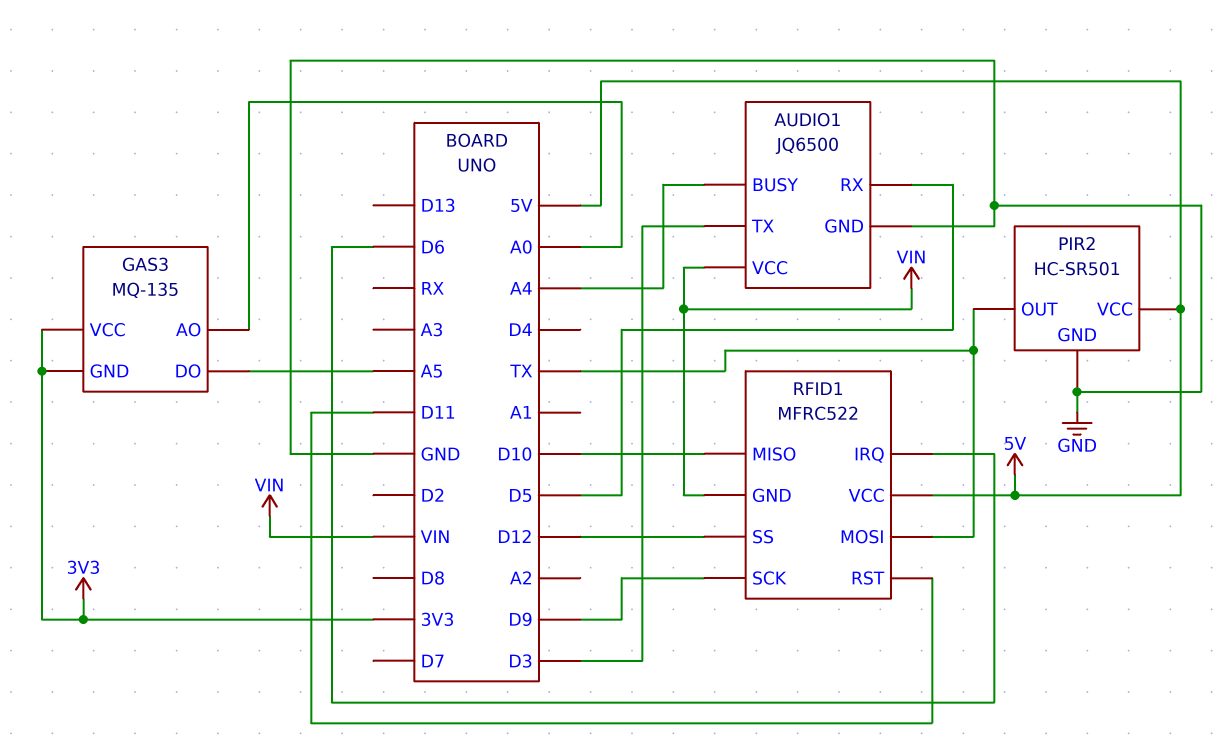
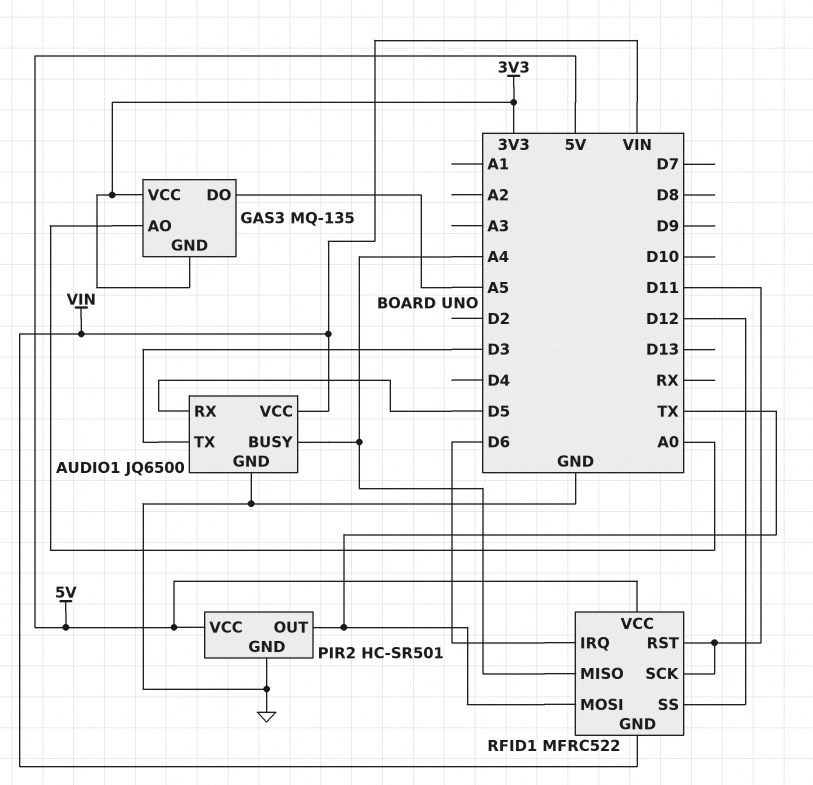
RFID1 pin MISO: D10 -> A4
RFID1 pin SCK: D9 -> D11

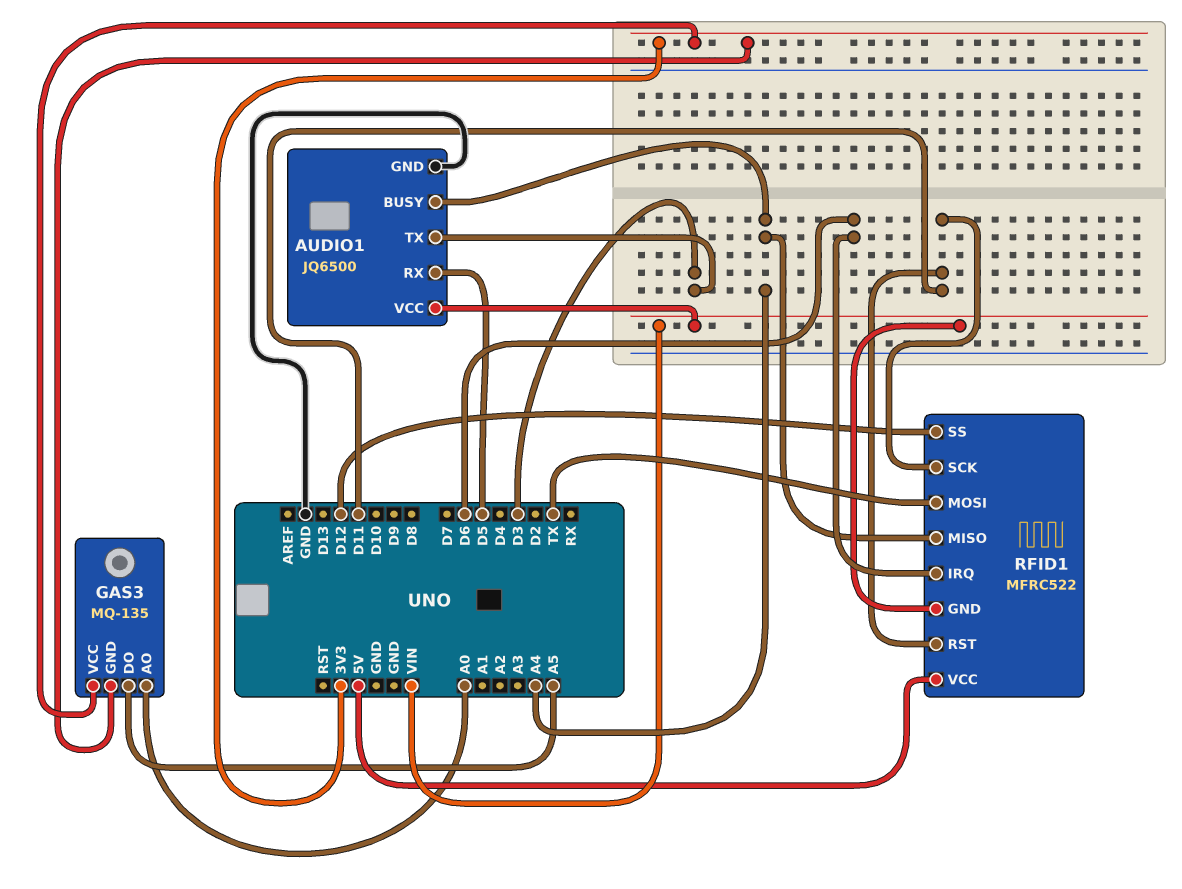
PIR2: HC-SR501 -> none
PIR2 pin GND: GND -> none
PIR2 pin OUT: TX -> none
PIR2 pin VCC: 5V -> none

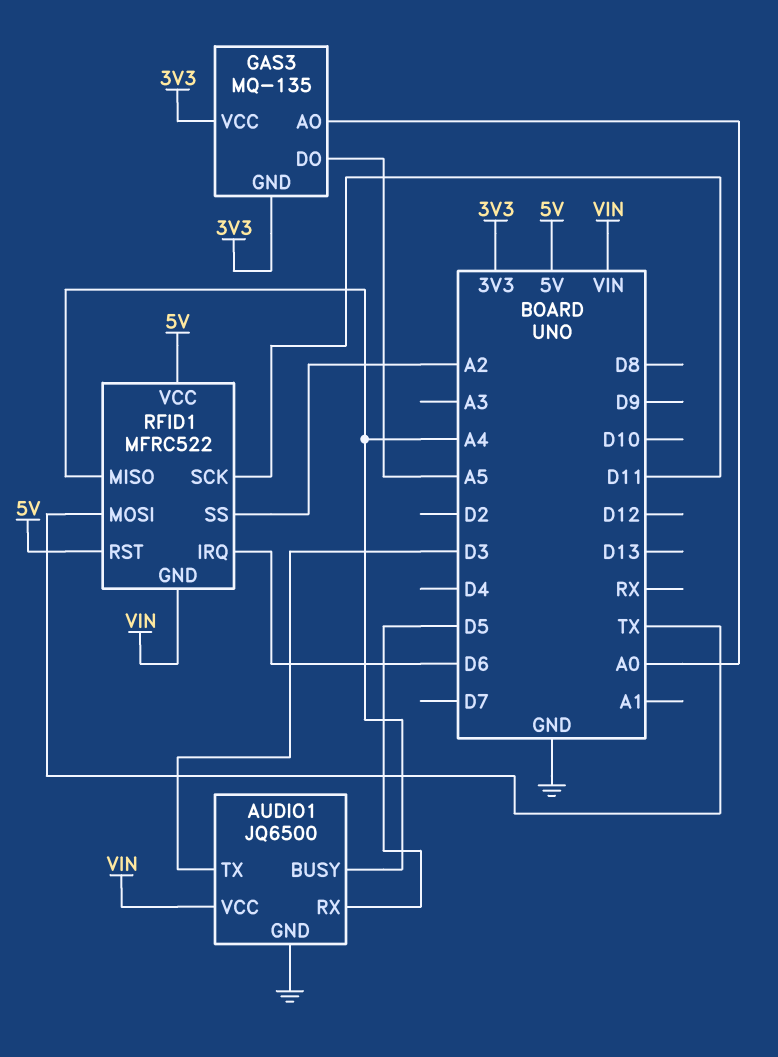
RFID1 pin RST: D11 -> 5V
RFID1 pin SS: D12 -> A2

